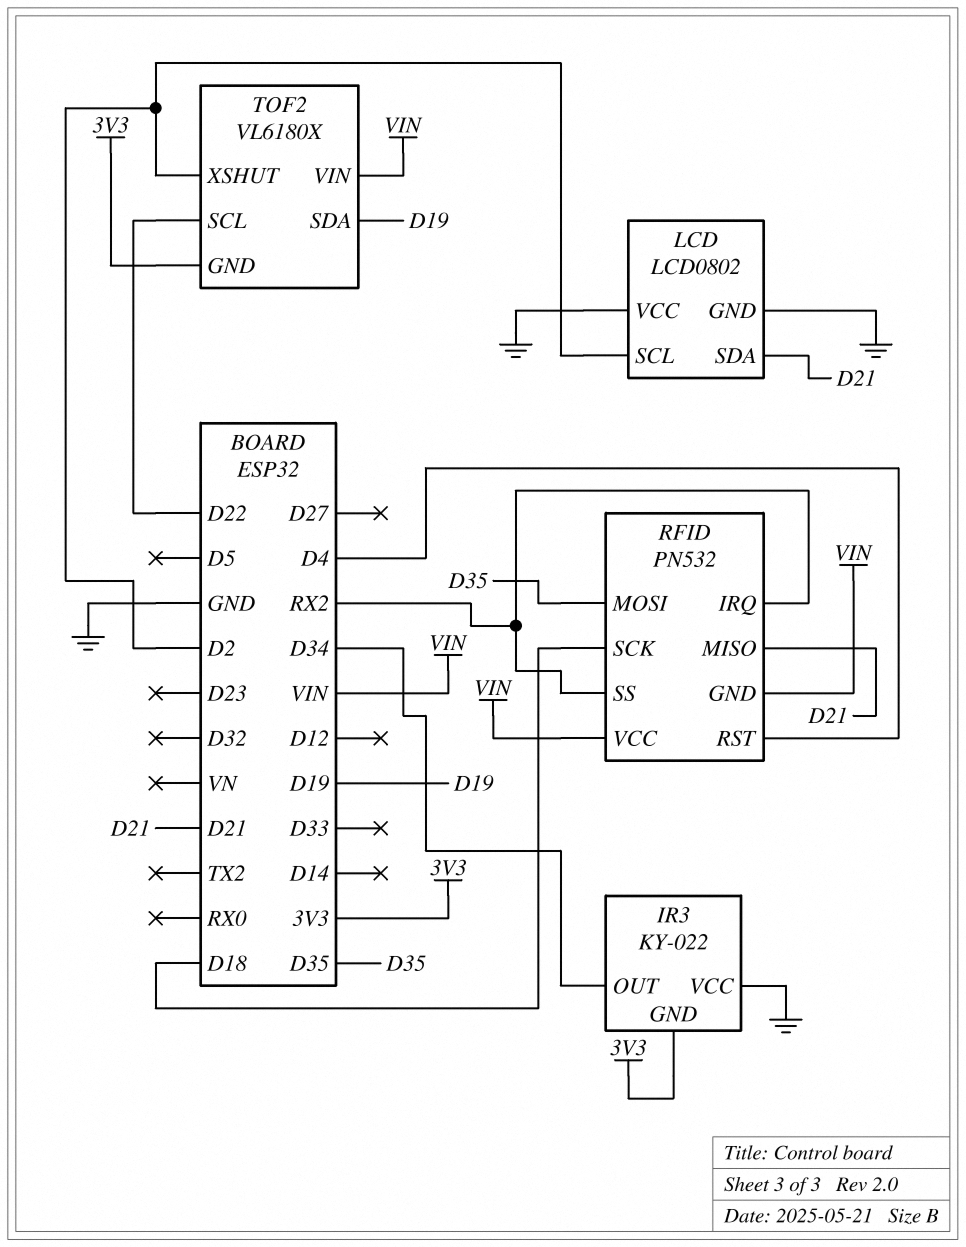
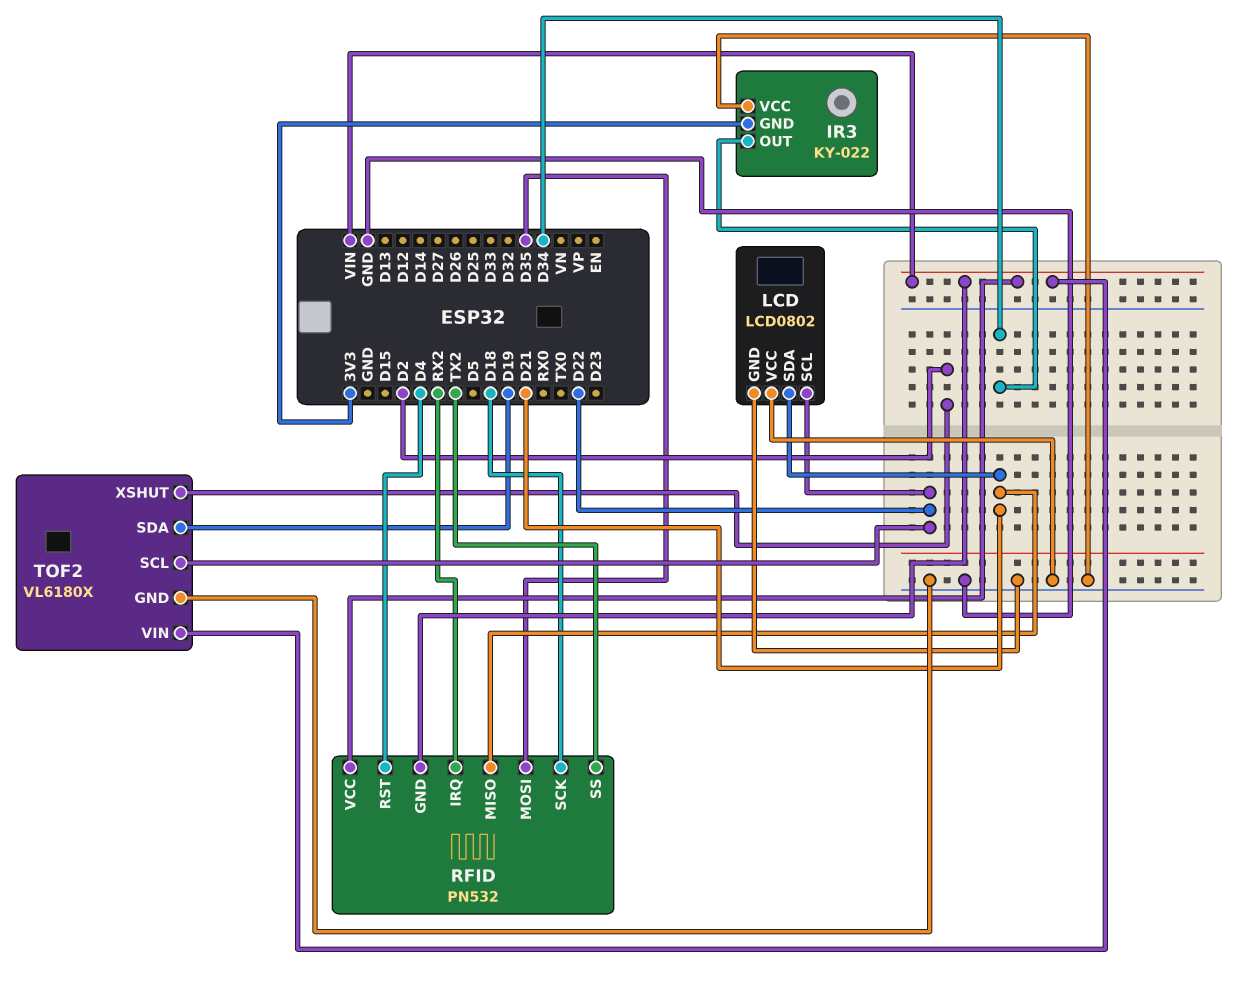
LCD pin SCL: D2 -> D22
RFID pin SS: RX2 -> TX2
TOF2 pin GND: 3V3 -> GND

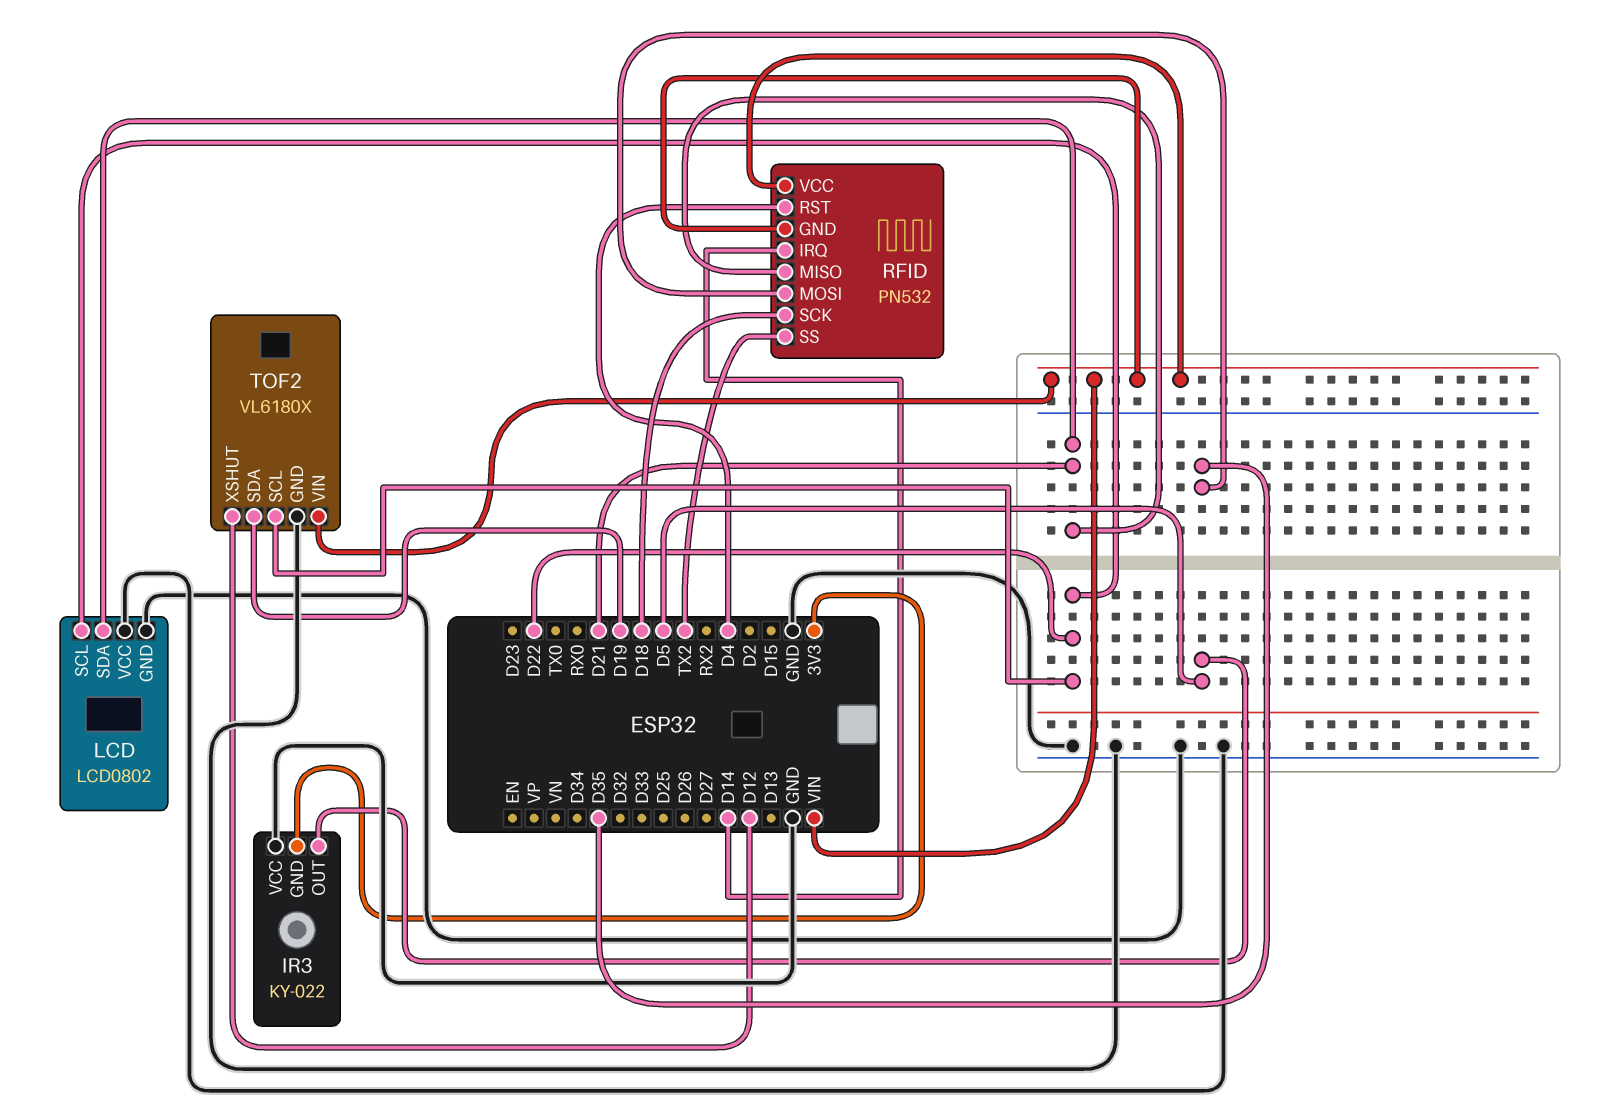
IR3 pin OUT: D34 -> D5
RFID pin IRQ: RX2 -> D14
TOF2 pin XSHUT: D2 -> D12

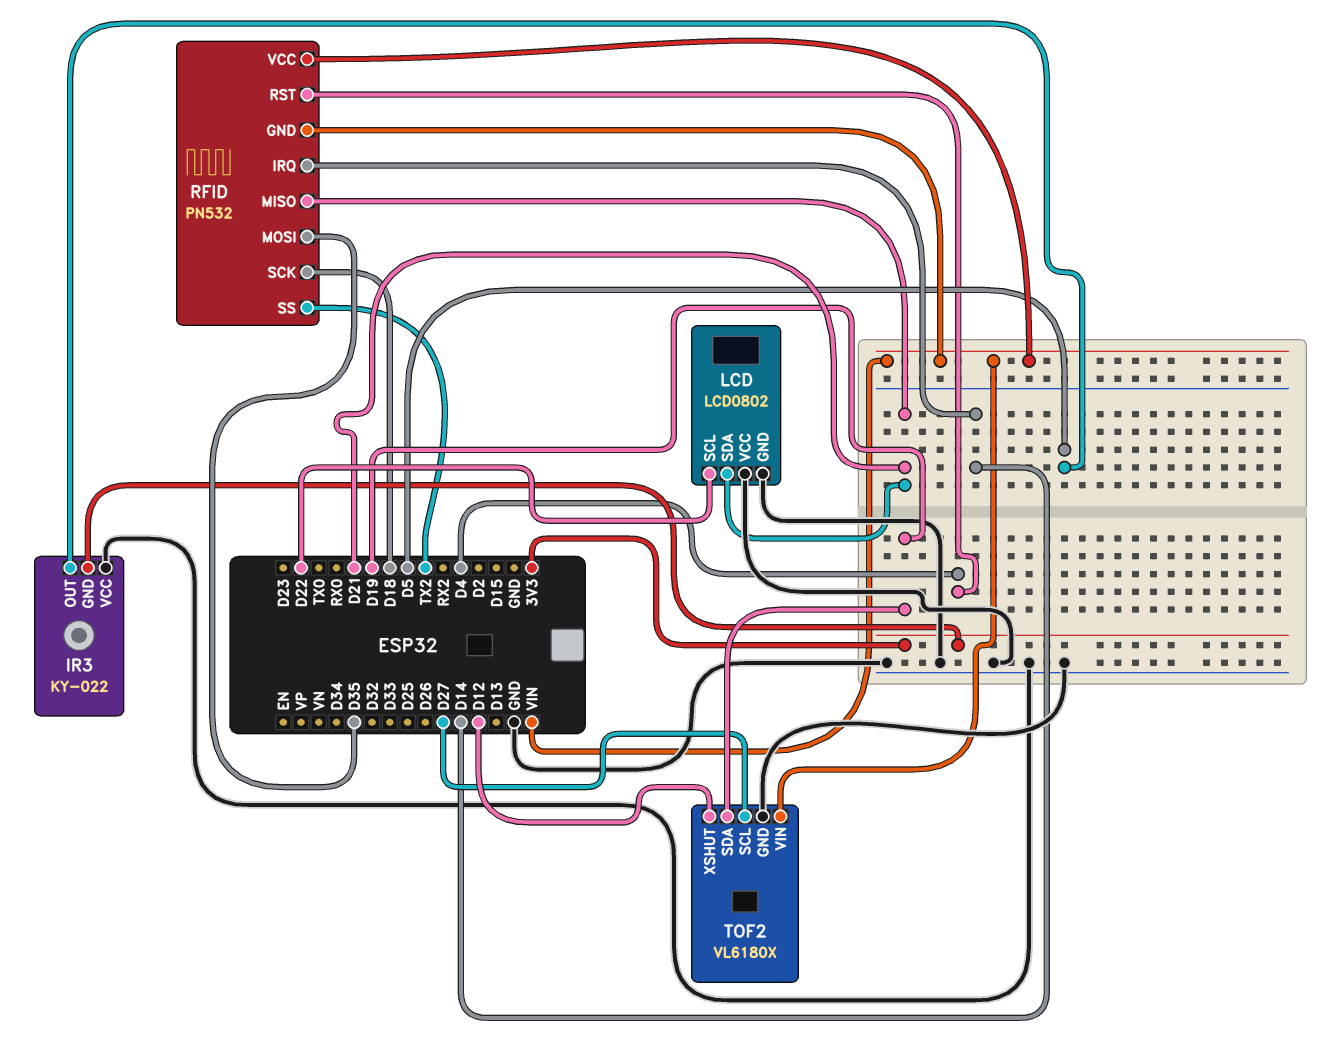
TOF2 pin SCL: D22 -> D27

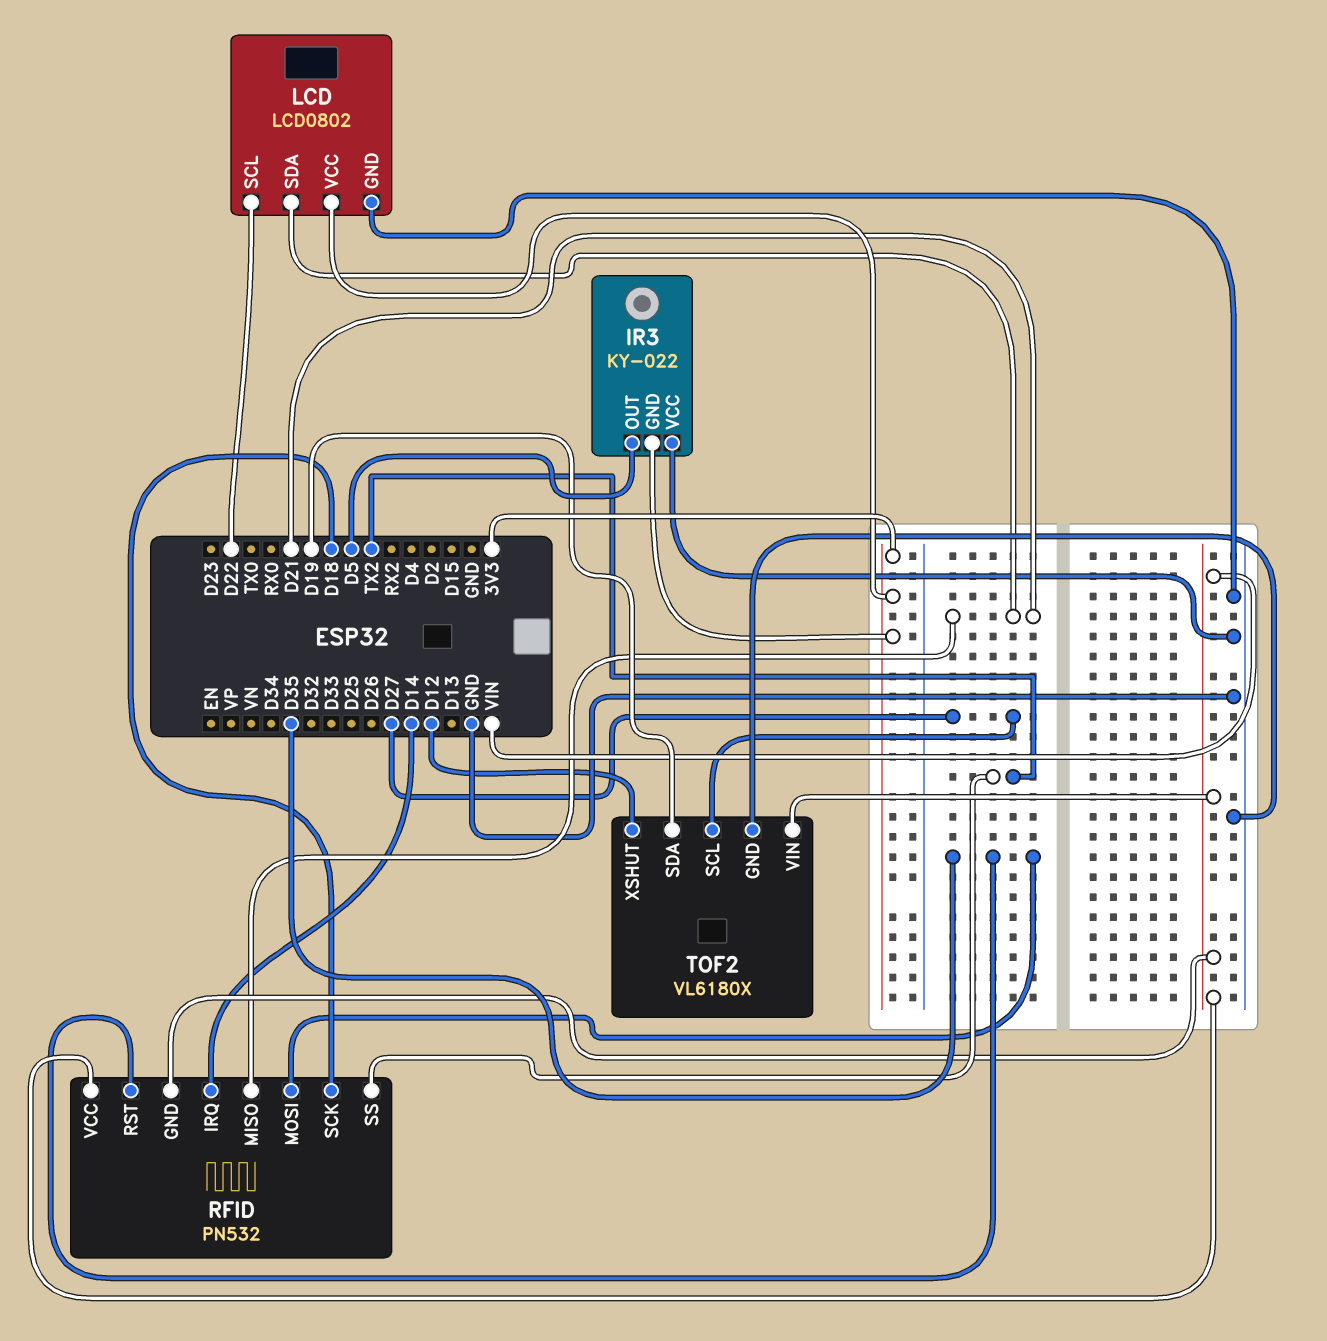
LCD pin VCC: GND -> 3V3
RFID pin RST: D4 -> D35

